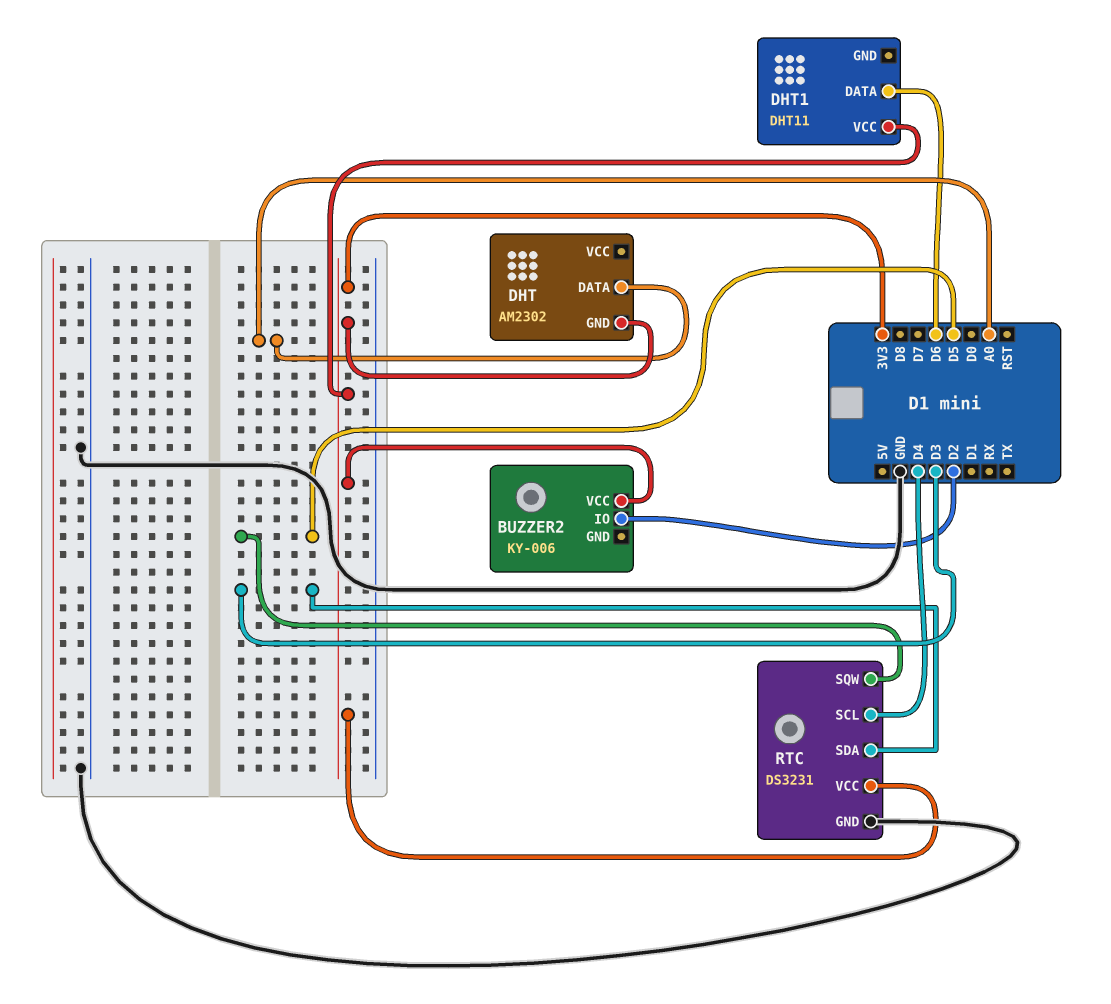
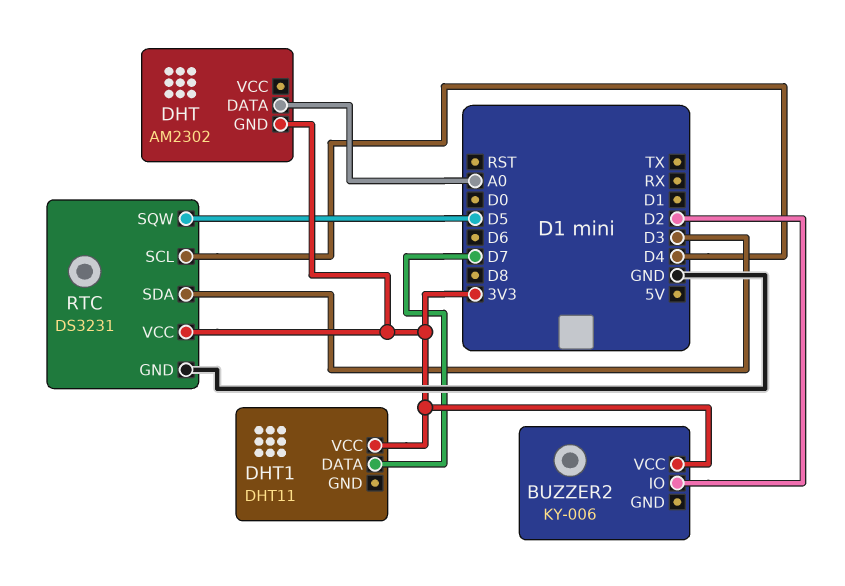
DHT1 pin DATA: D6 -> D7

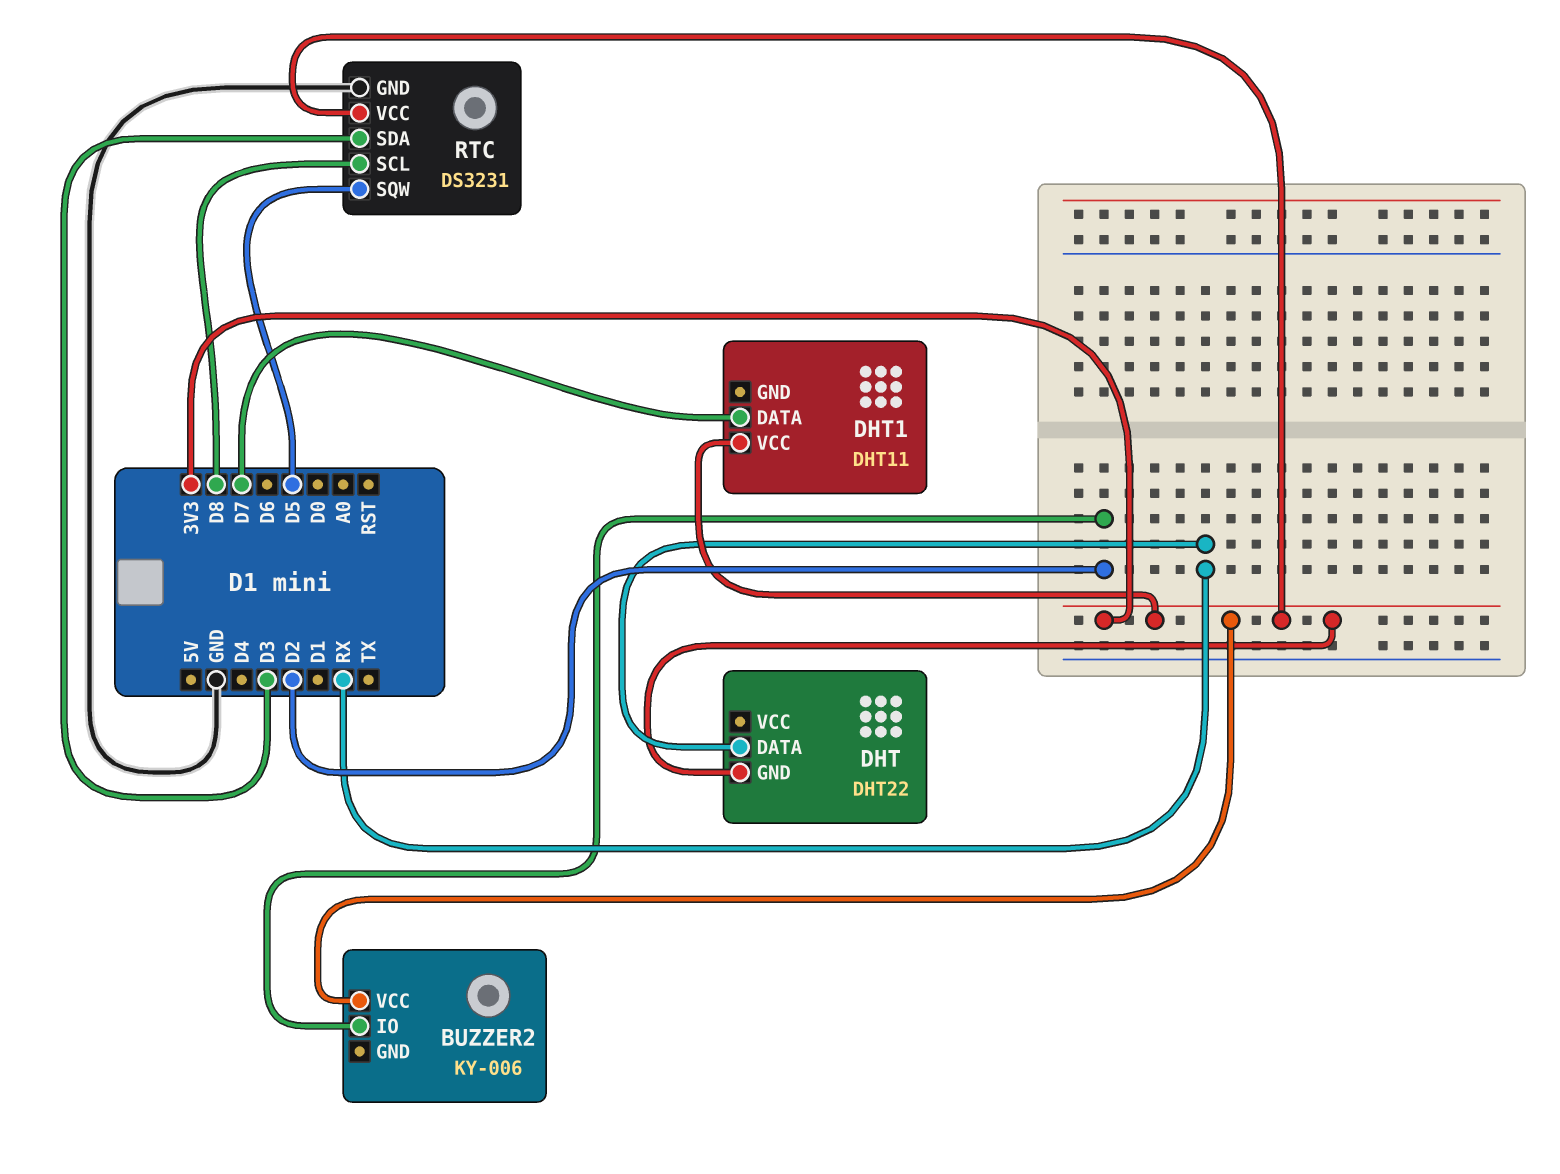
DHT: AM2302 -> DHT22
DHT pin DATA: A0 -> RX
RTC pin SCL: D4 -> D8

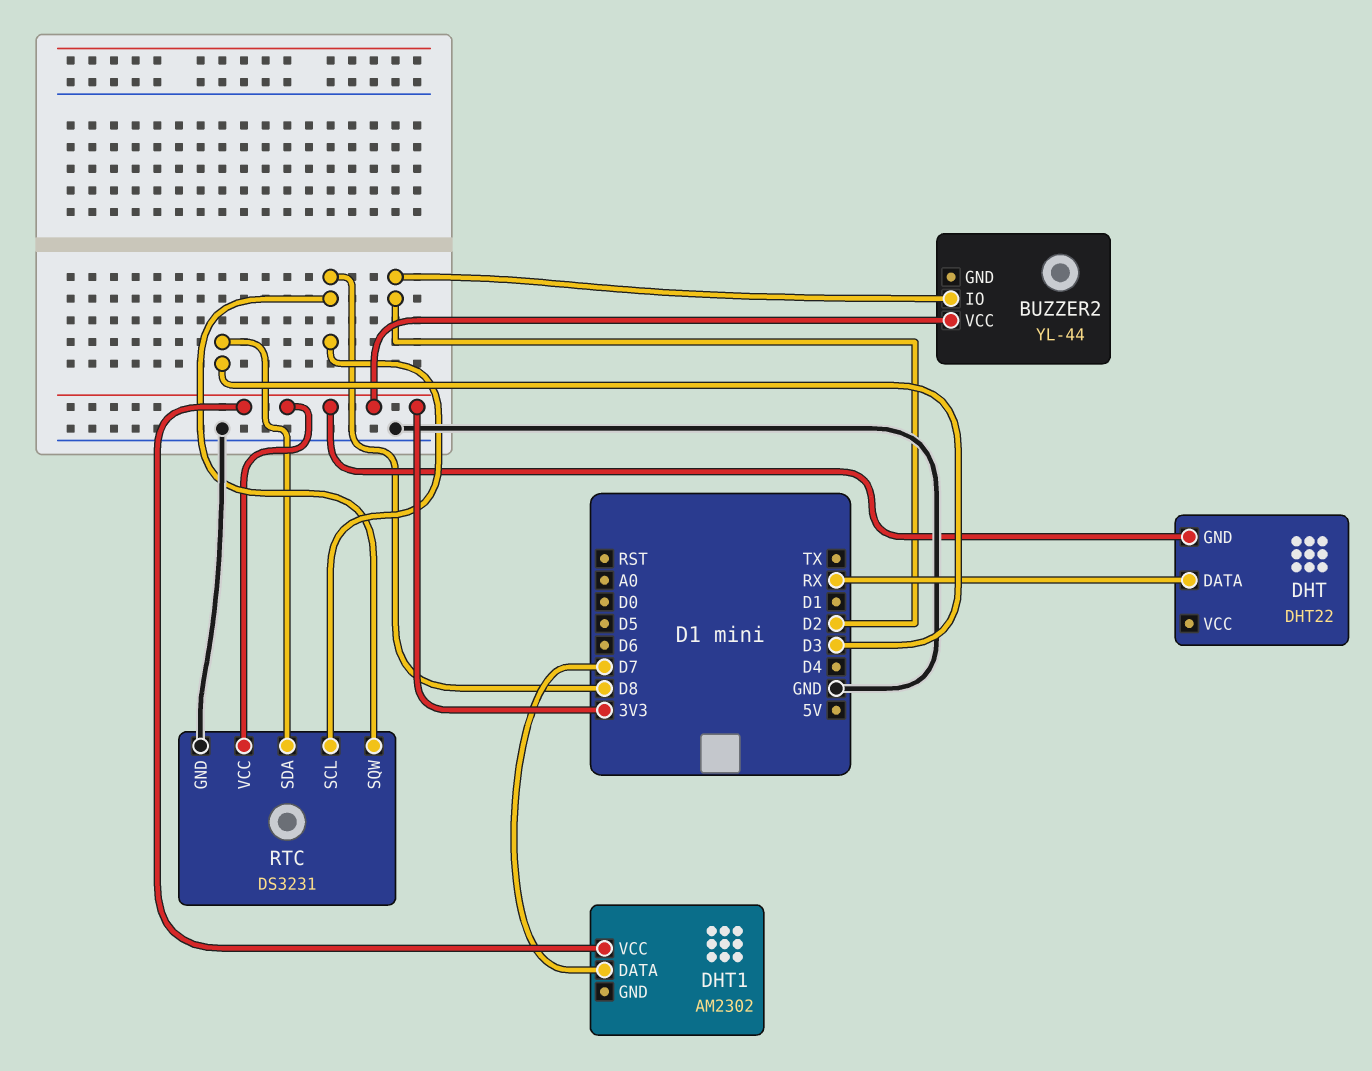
BUZZER2: KY-006 -> YL-44
DHT1: DHT11 -> AM2302
RTC pin SQW: D5 -> D8

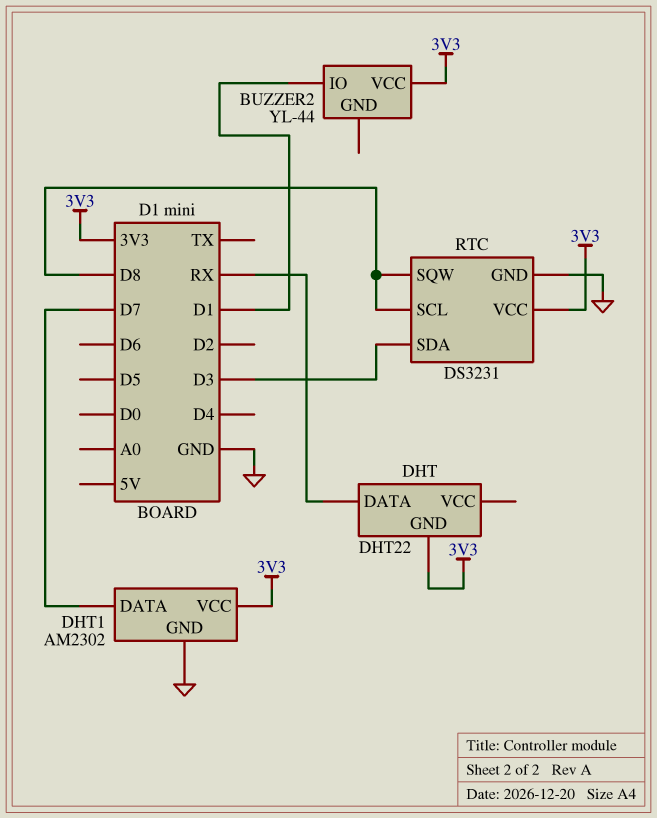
BUZZER2 pin IO: D2 -> D1
DHT1 pin GND: none -> GND

